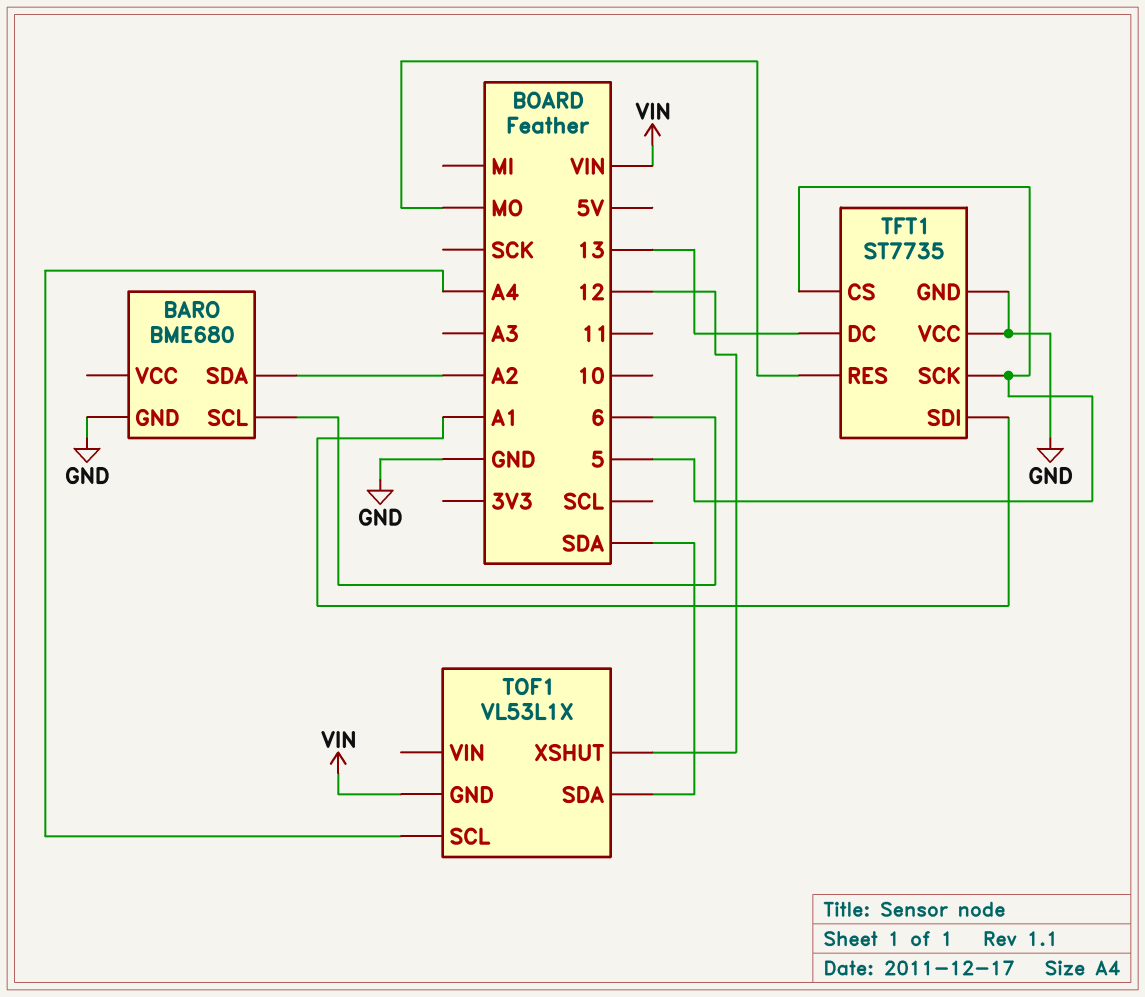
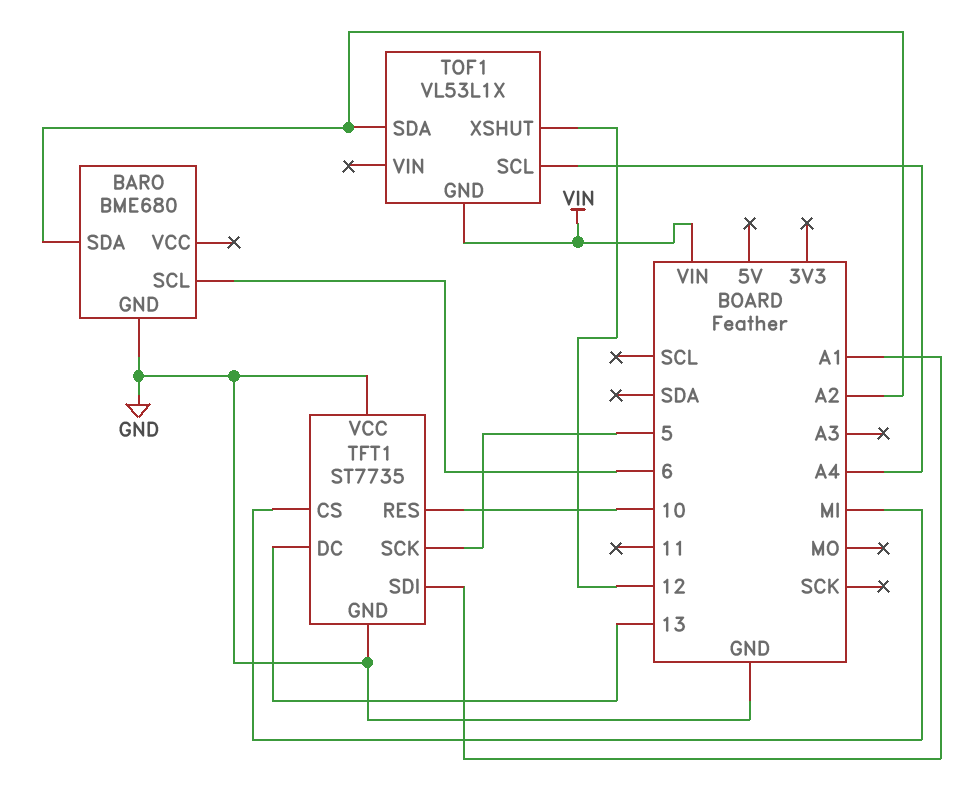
TFT1 pin CS: 5 -> MI
TFT1 pin RES: MO -> 10
TOF1 pin SDA: SDA -> A2

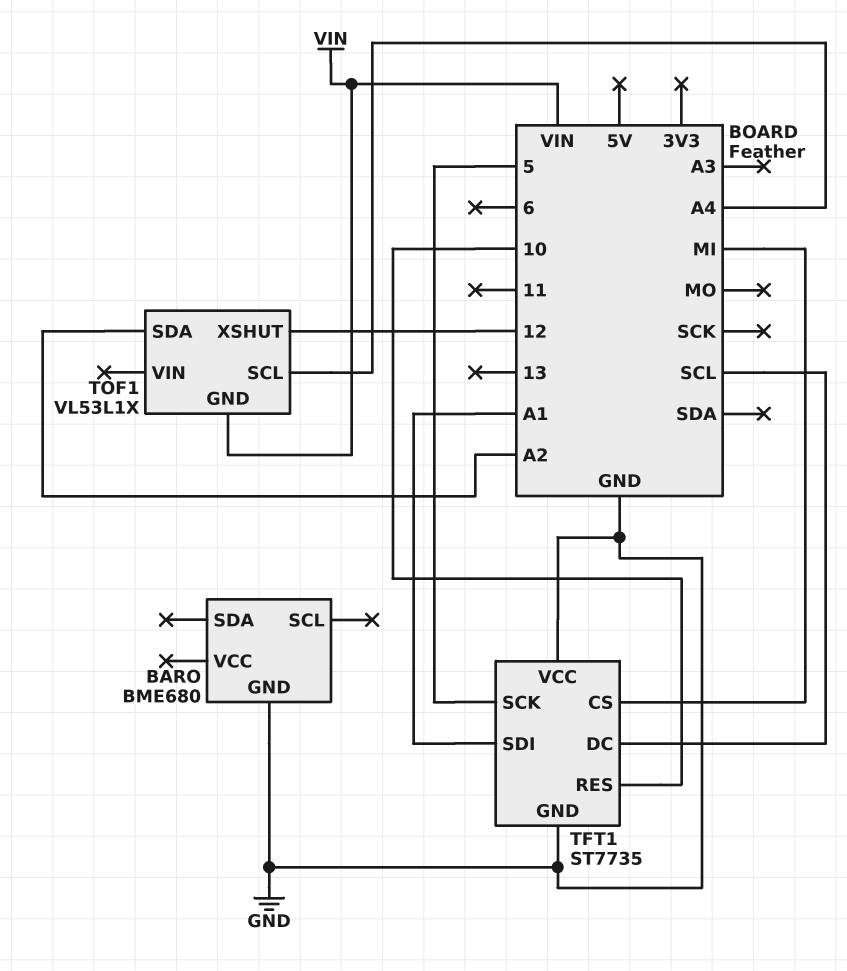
BARO pin SCL: 6 -> none
BARO pin SDA: A2 -> none
TFT1 pin DC: 13 -> SCL

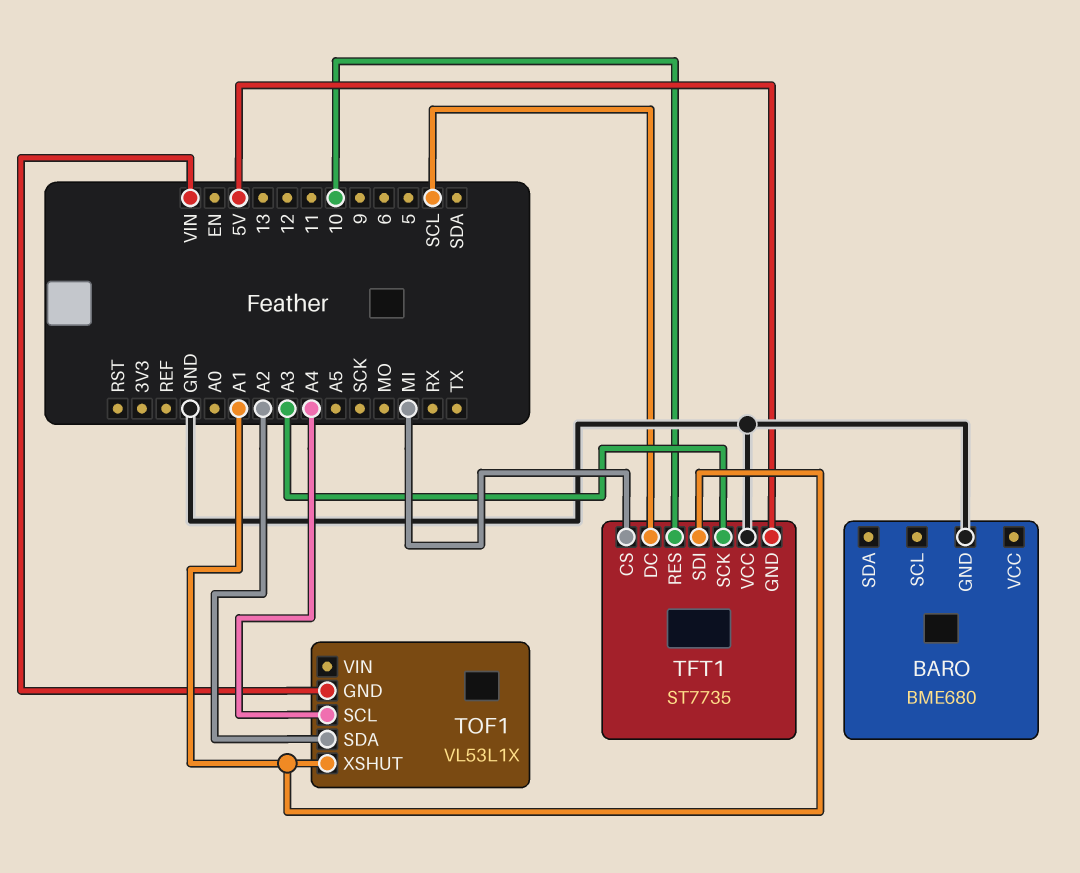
TFT1 pin GND: GND -> 5V
TFT1 pin SCK: 5 -> A3
TOF1 pin XSHUT: 12 -> A1

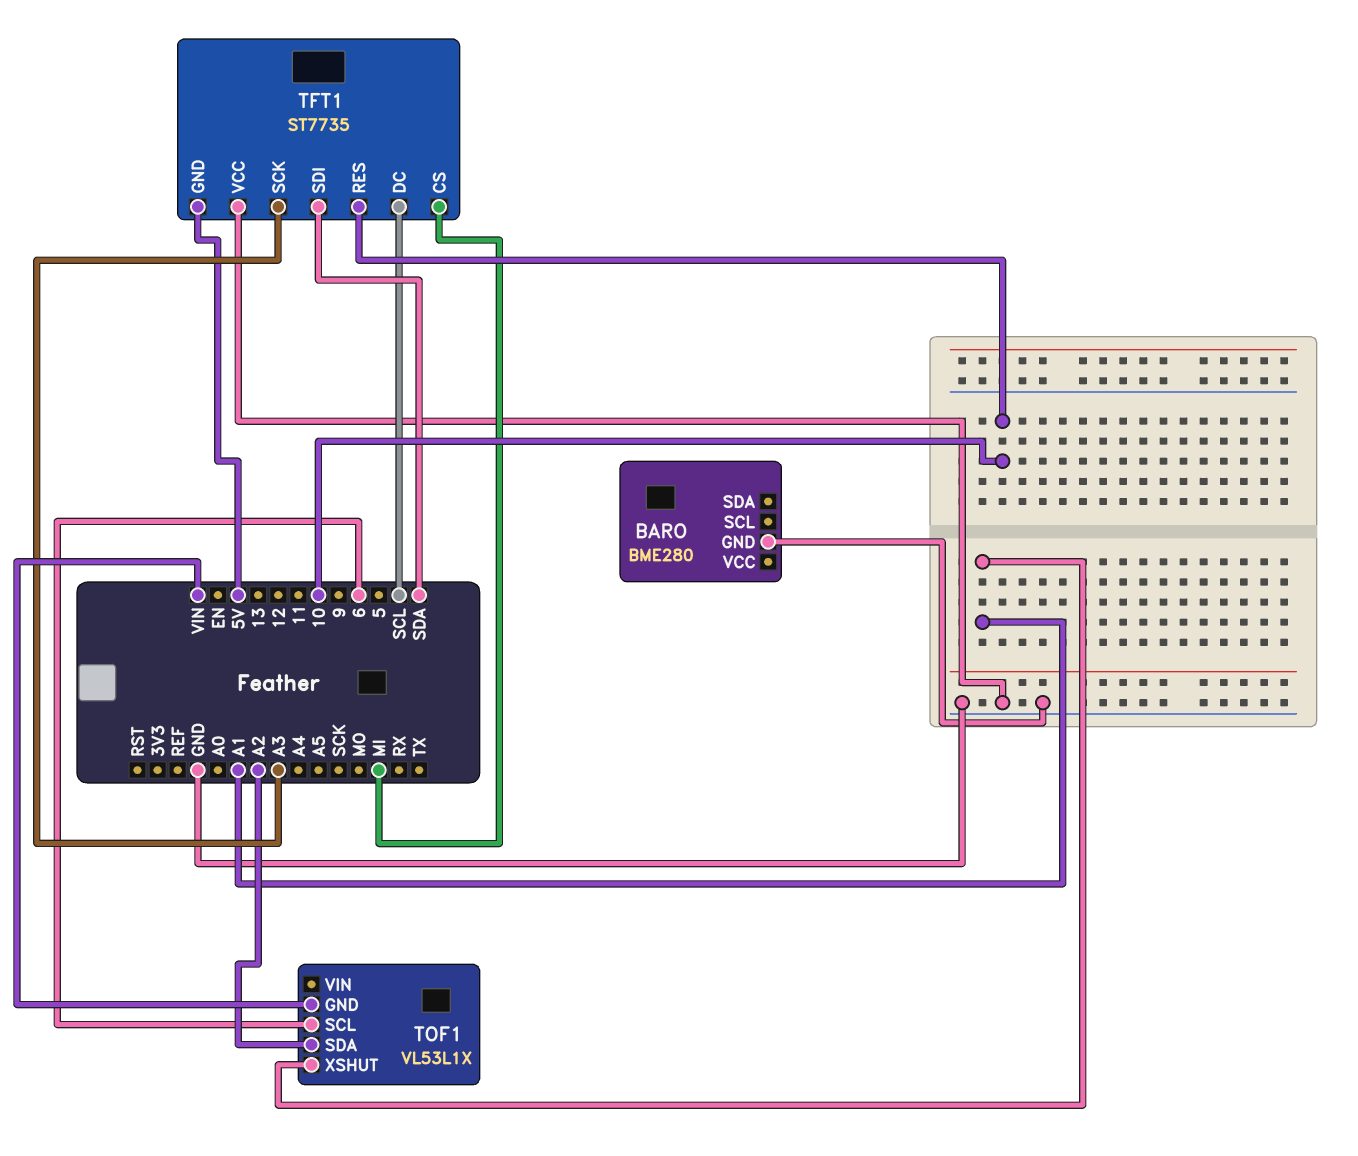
BARO: BME680 -> BME280
TFT1 pin SDI: A1 -> SDA
TOF1 pin SCL: A4 -> 6

